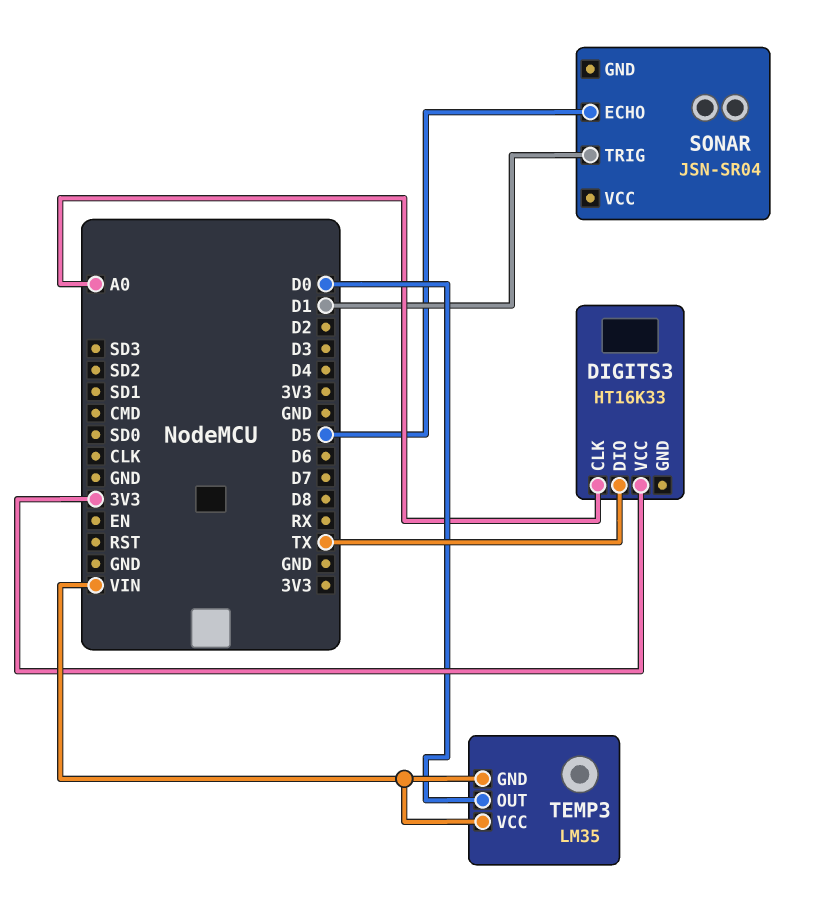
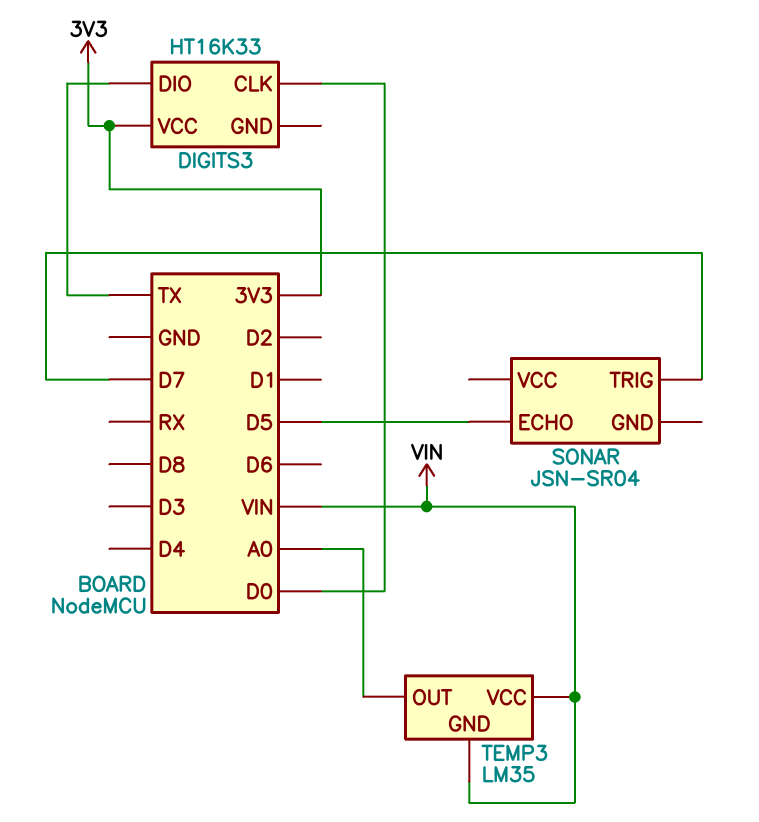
DIGITS3 pin CLK: A0 -> D0
SONAR pin TRIG: D1 -> D7
TEMP3 pin OUT: D0 -> A0

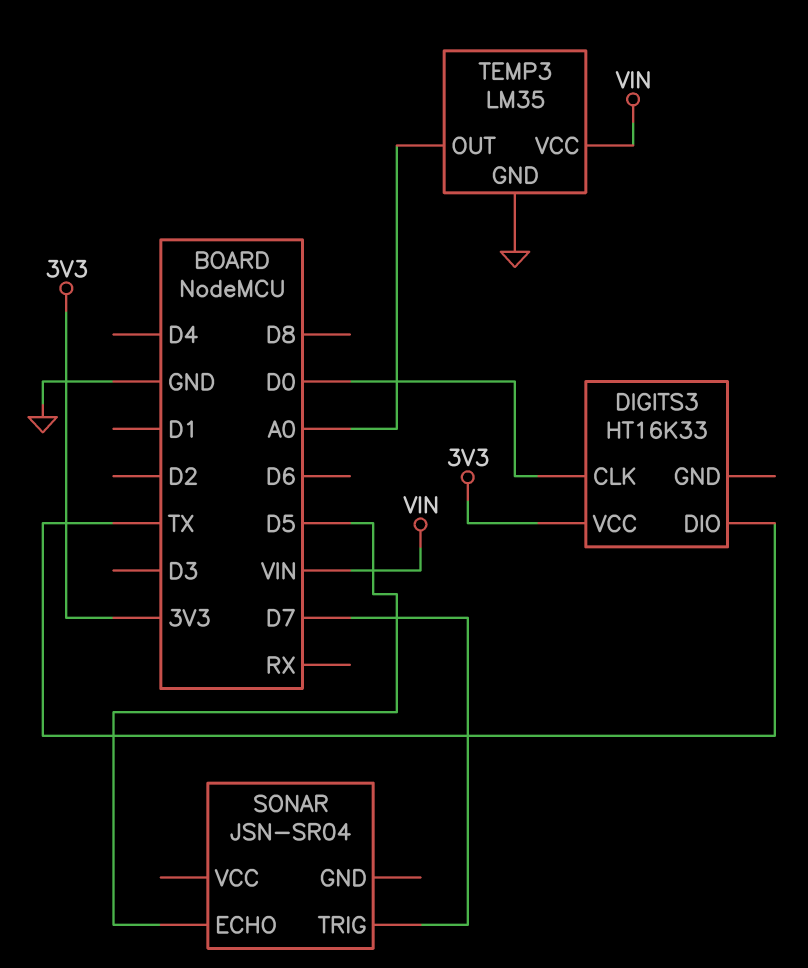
TEMP3 pin GND: VIN -> GND

